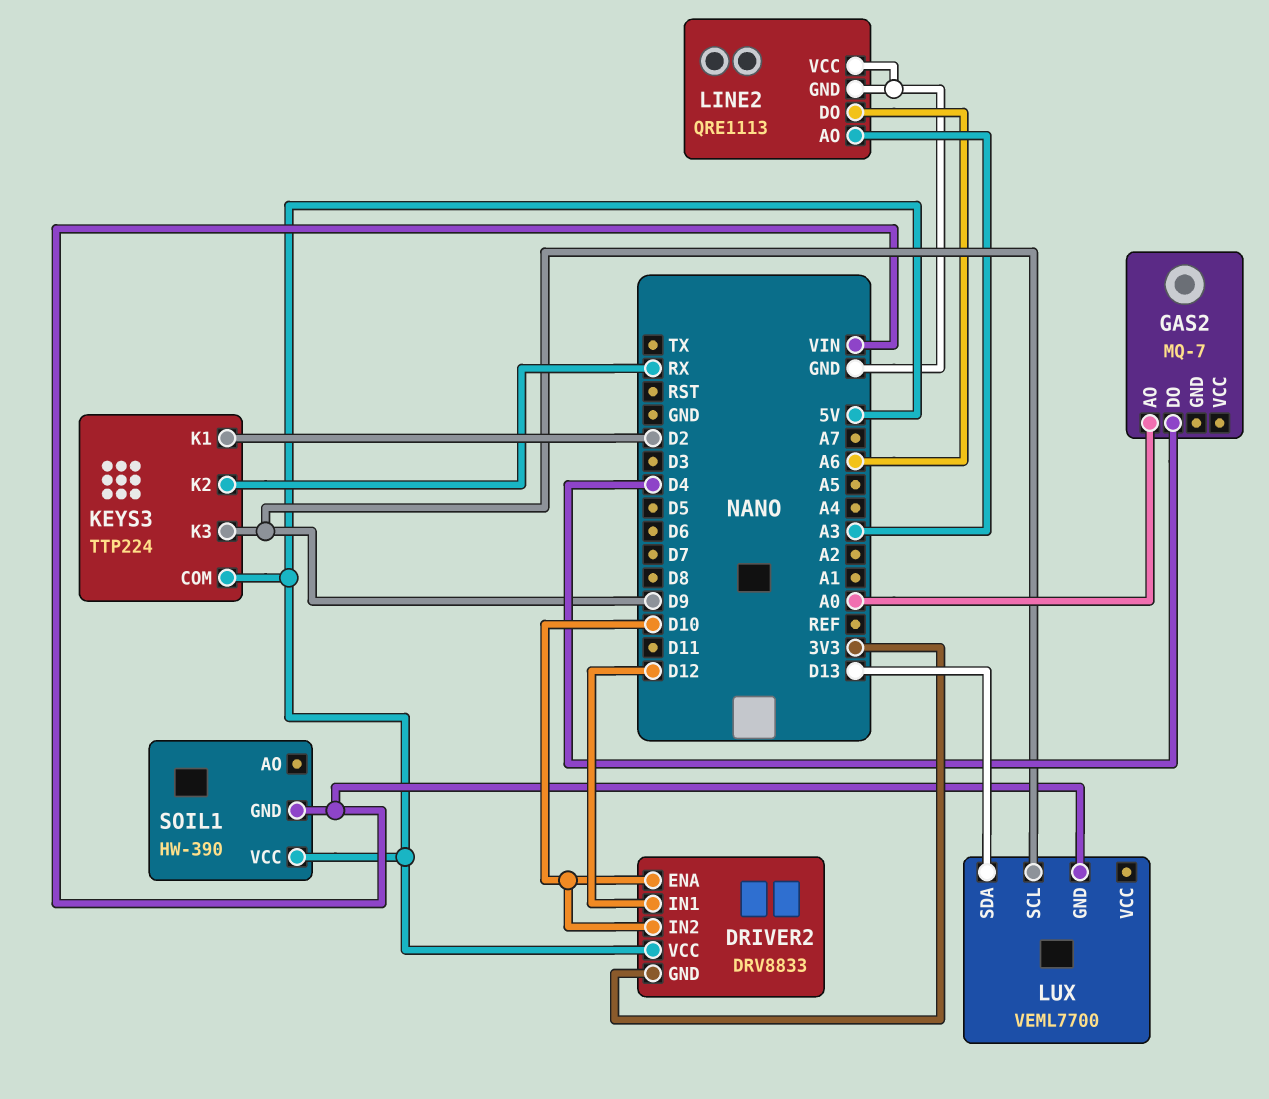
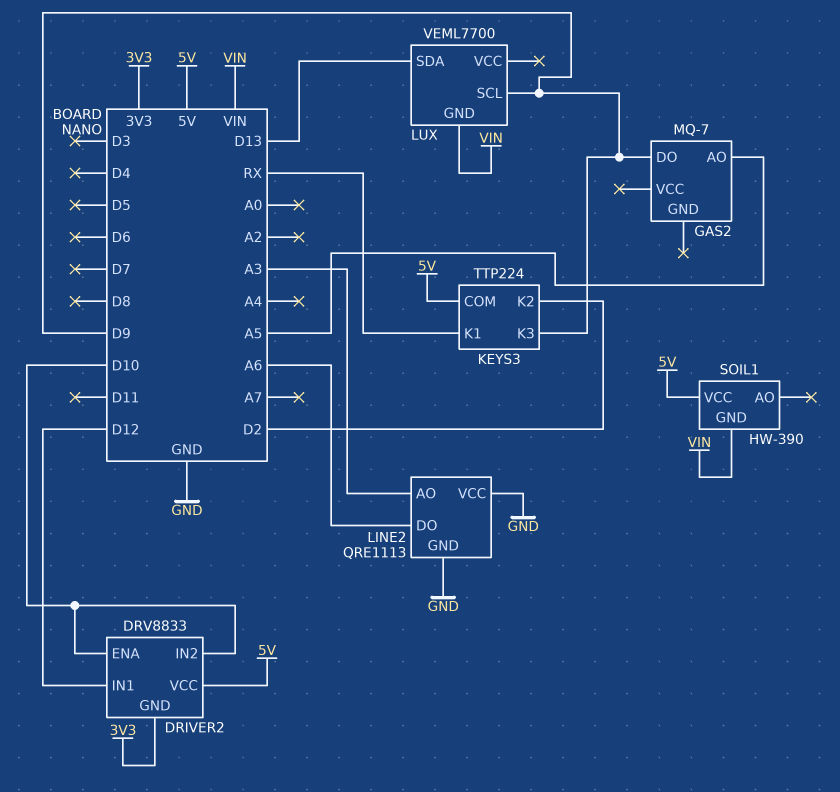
GAS2 pin AO: A0 -> A5
GAS2 pin DO: D4 -> D9
KEYS3 pin K1: D2 -> RX
KEYS3 pin K2: RX -> D2

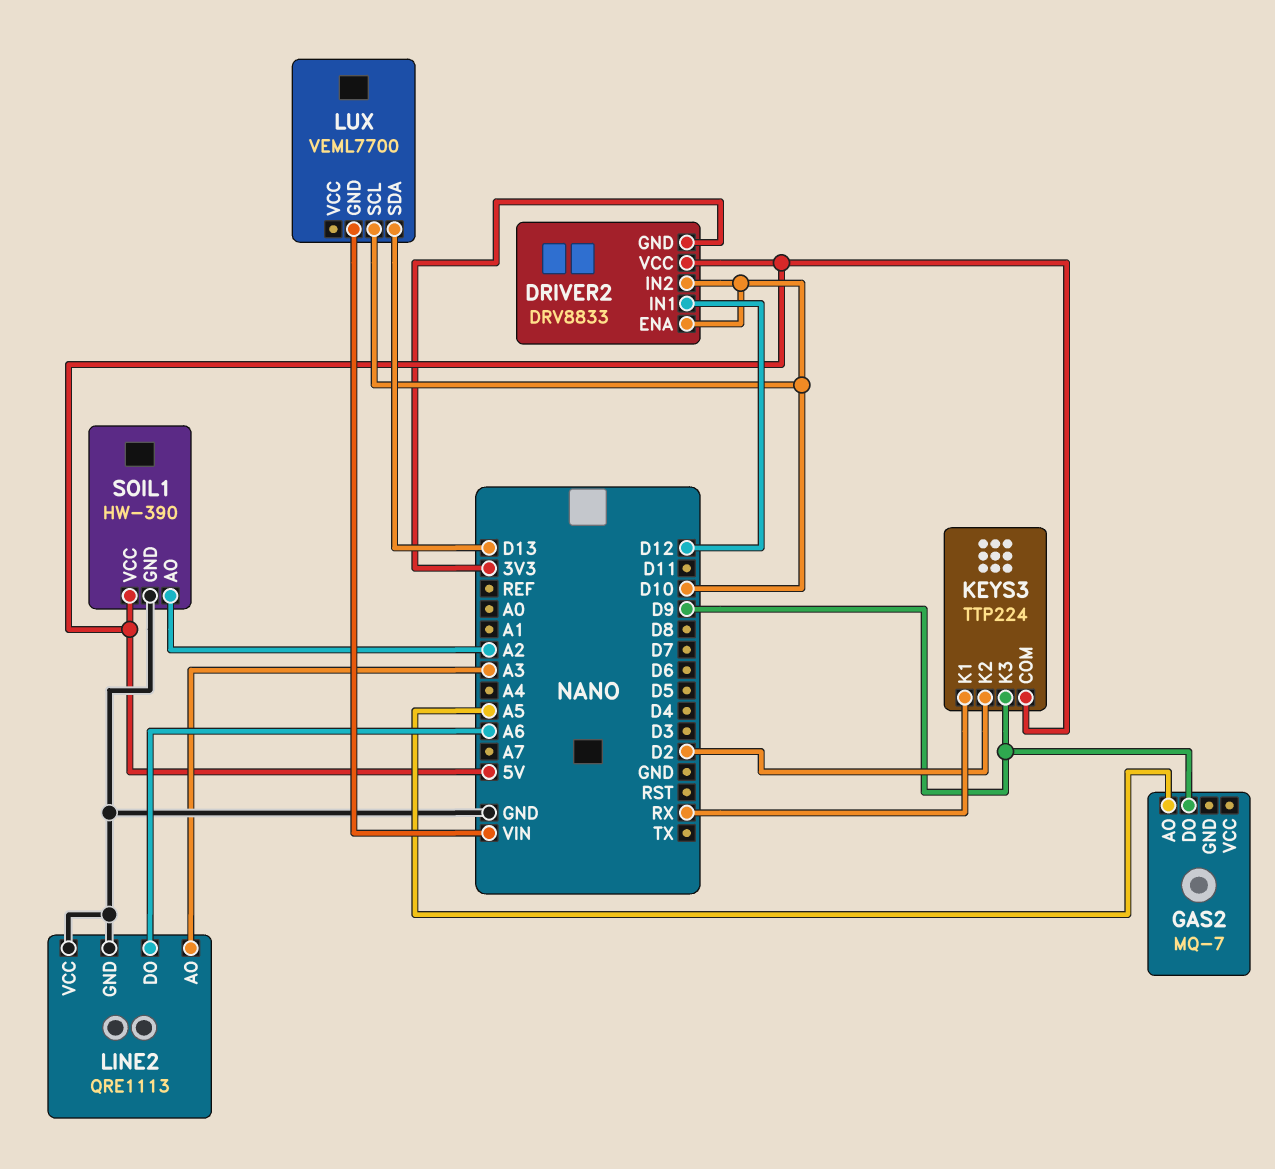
LUX pin SCL: D9 -> D10
SOIL1 pin AO: none -> A2
SOIL1 pin GND: VIN -> GND

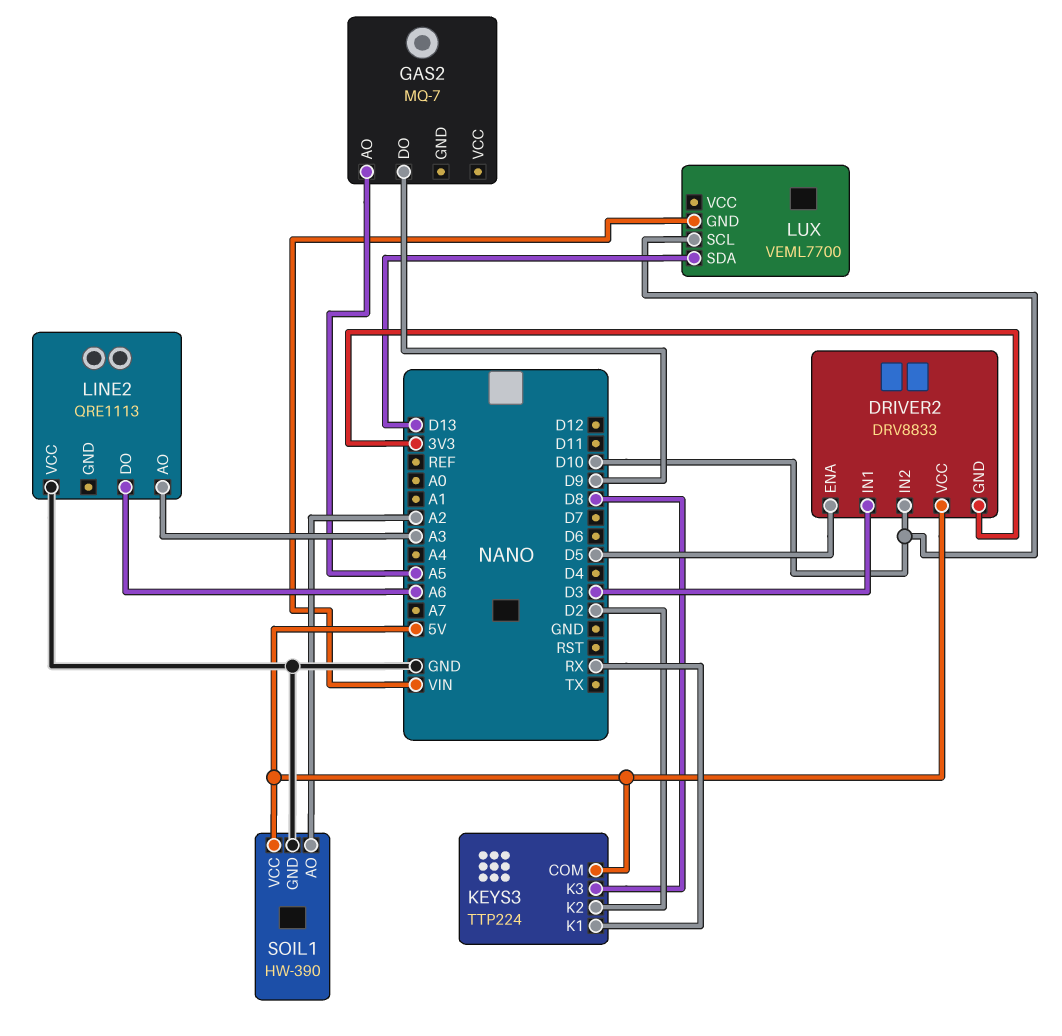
DRIVER2 pin ENA: D10 -> D5
DRIVER2 pin IN1: D12 -> D3
KEYS3 pin K3: D9 -> D8
LINE2 pin GND: GND -> none

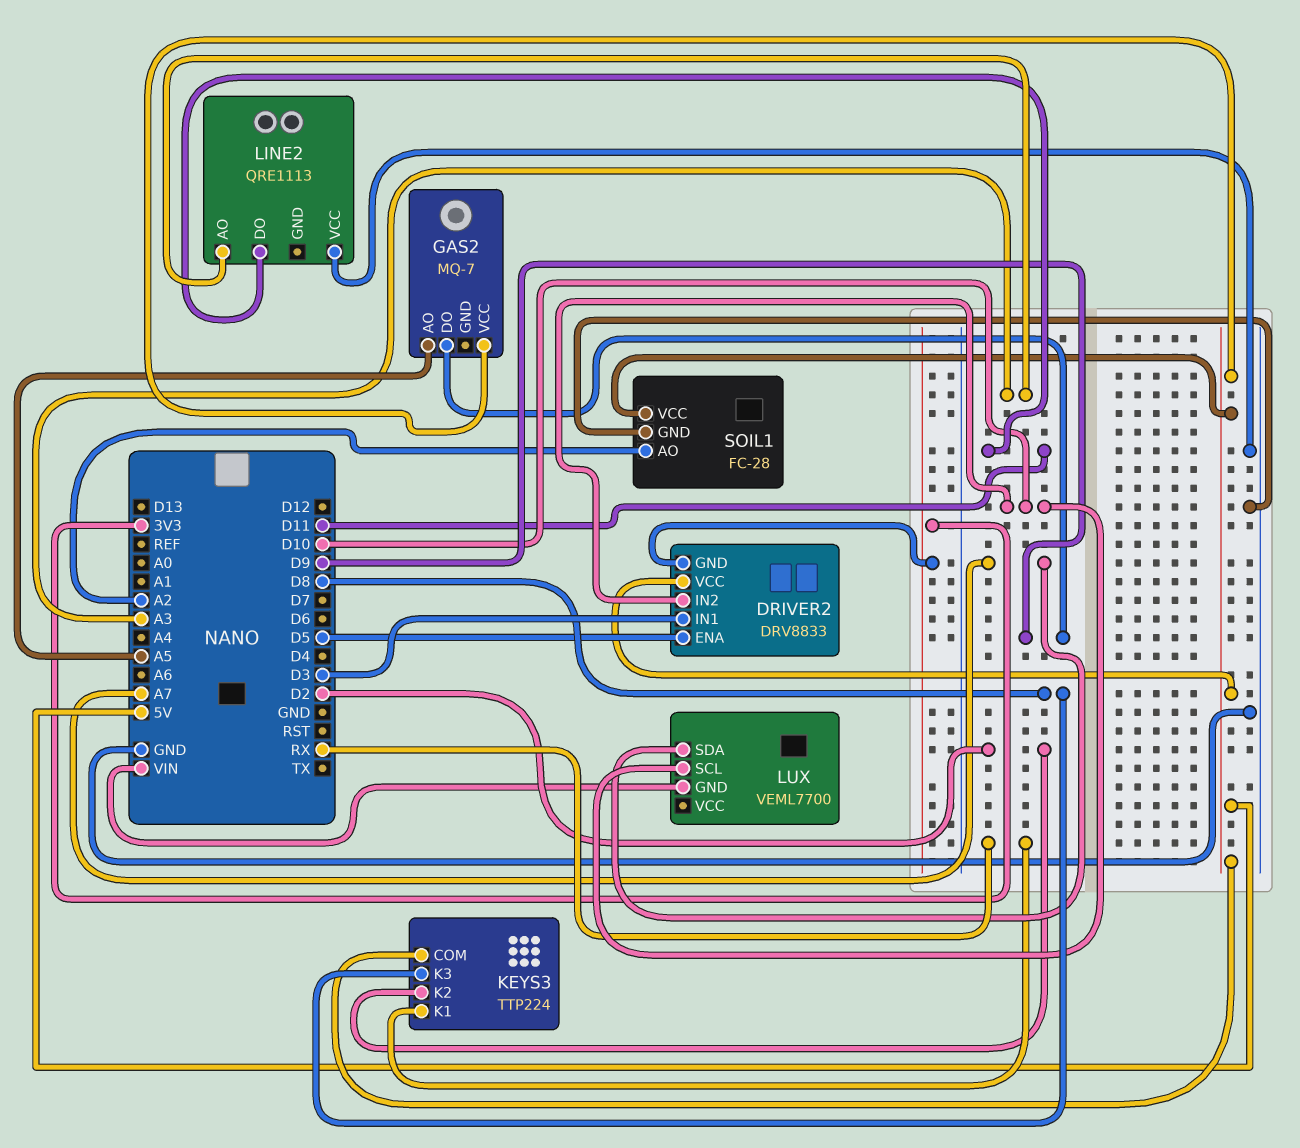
GAS2 pin VCC: none -> 5V
LINE2 pin DO: A6 -> D11
LUX pin SDA: D13 -> A7
SOIL1: HW-390 -> FC-28

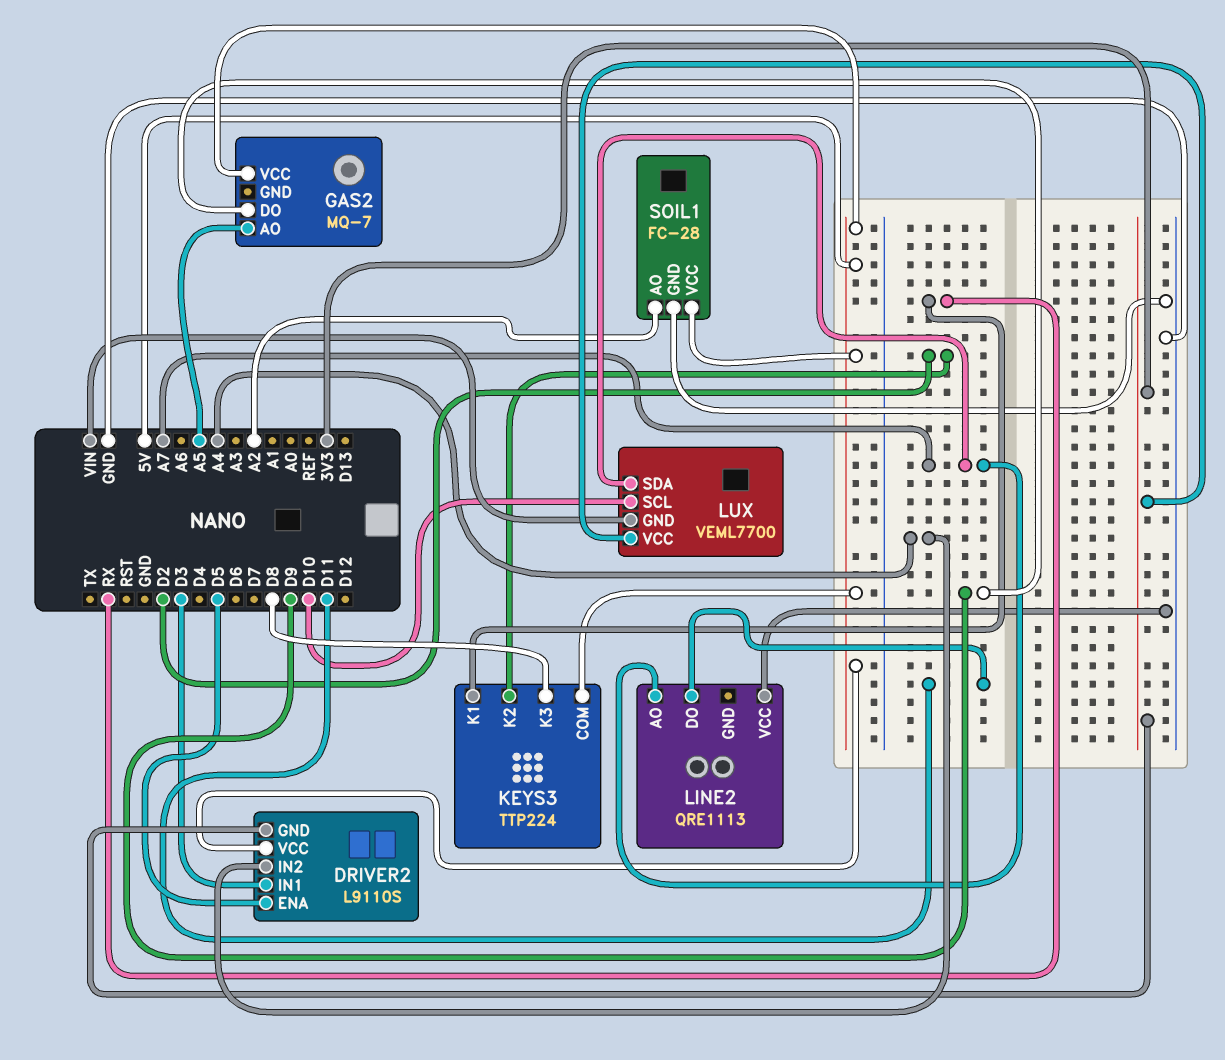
DRIVER2: DRV8833 -> L9110S
DRIVER2 pin IN2: D10 -> A4
LINE2 pin AO: A3 -> A7
LUX pin VCC: none -> 3V3

